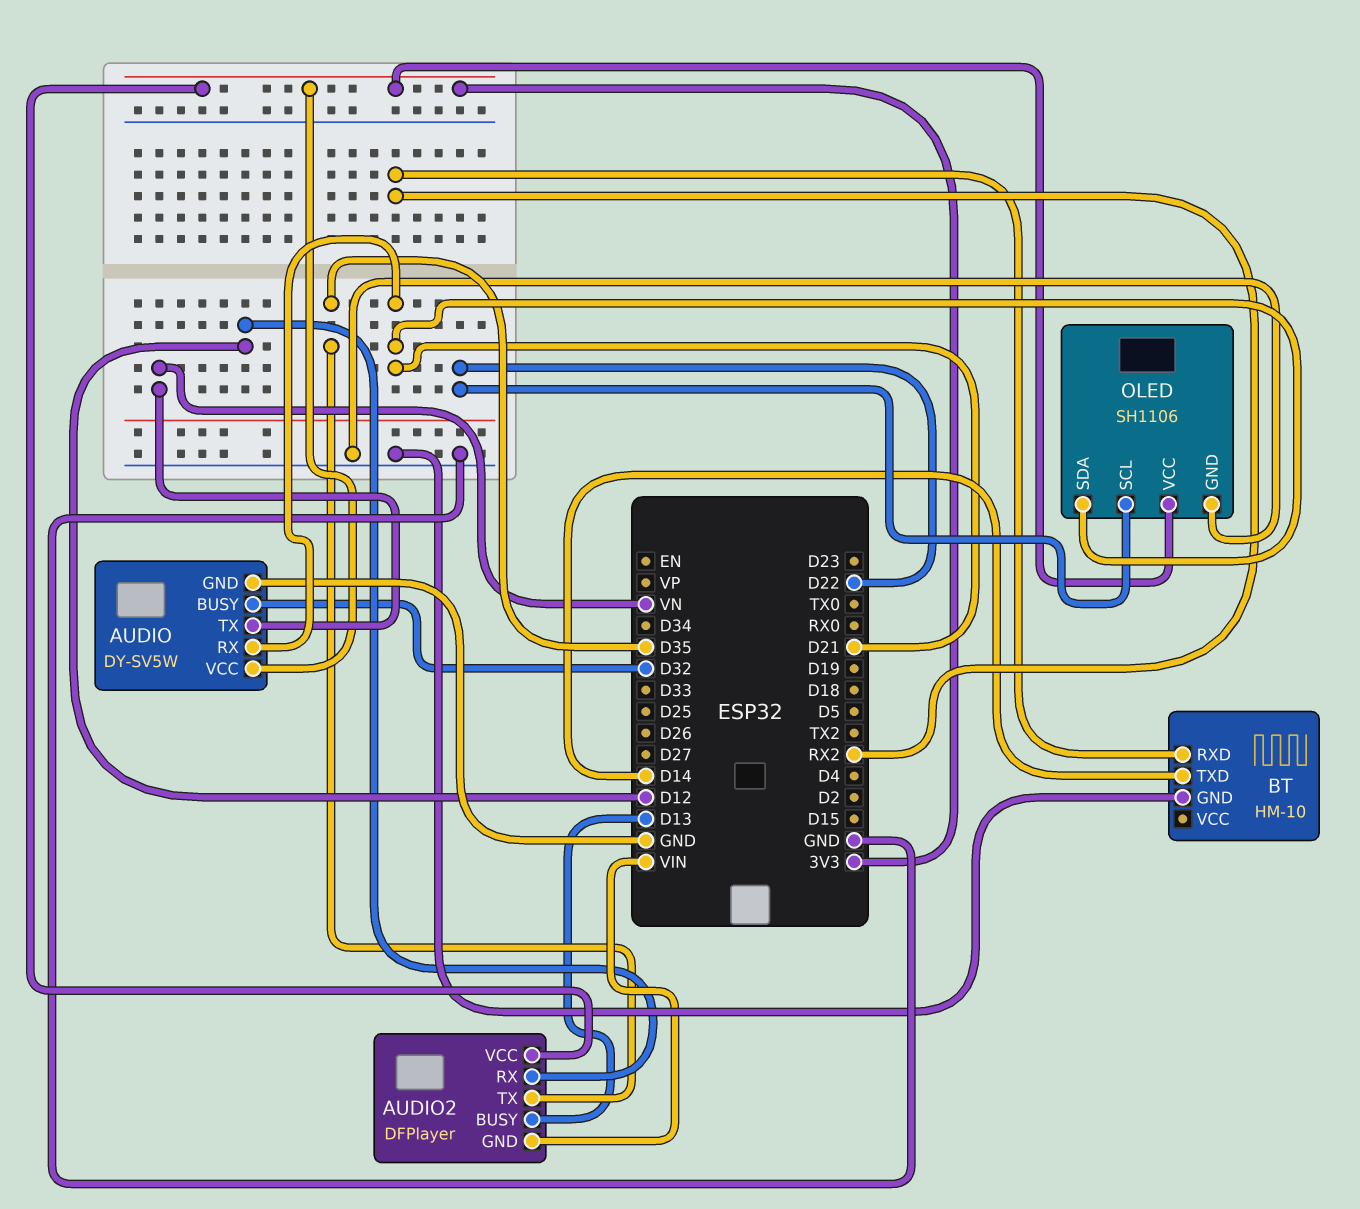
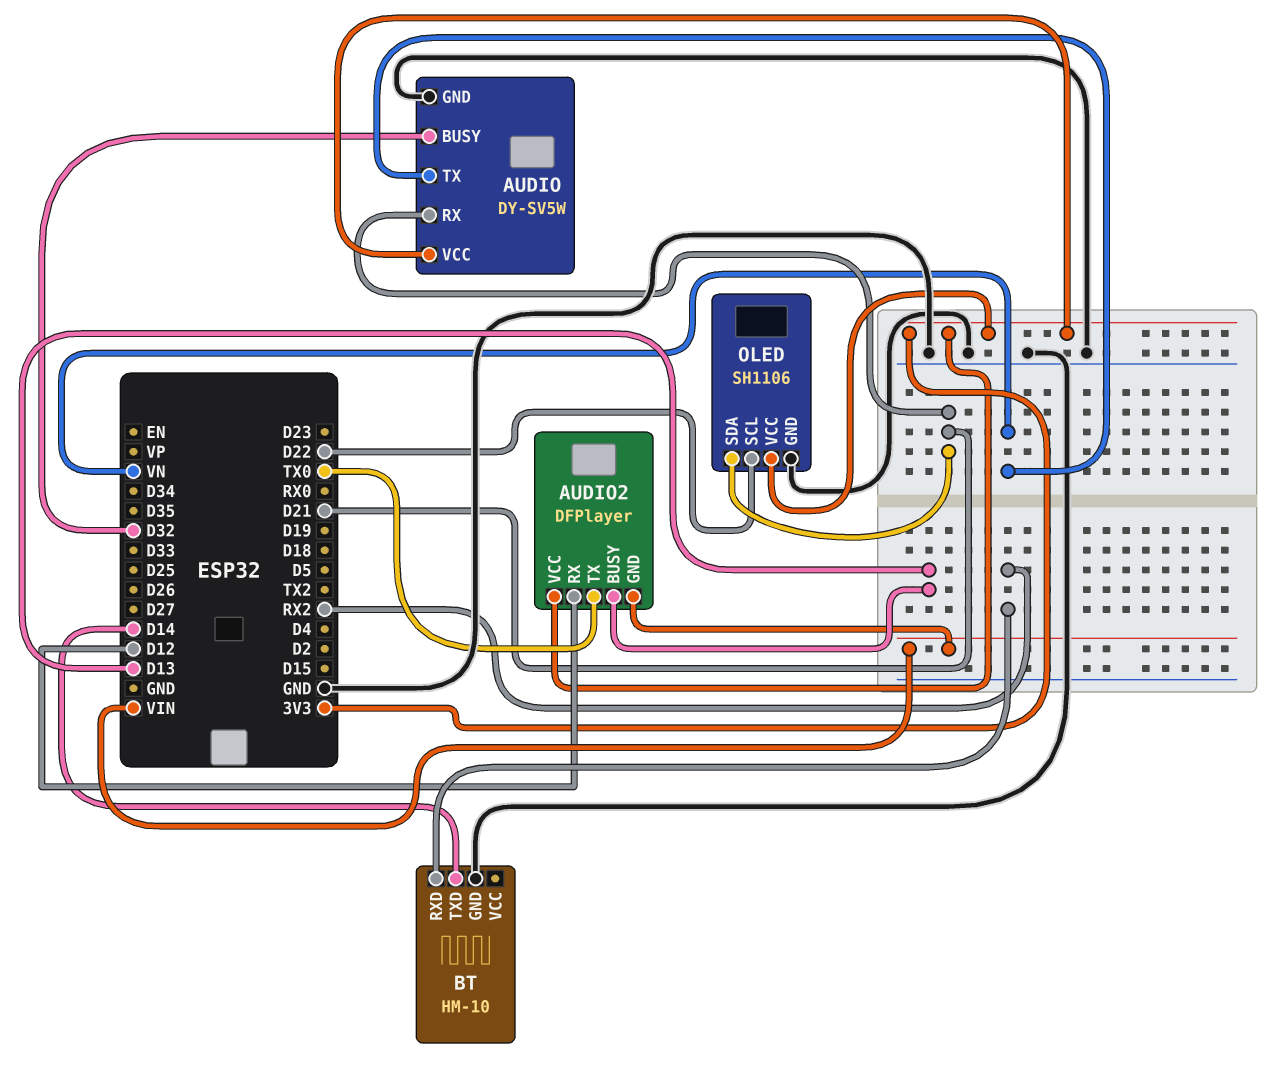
AUDIO2 pin TX: D35 -> TX0

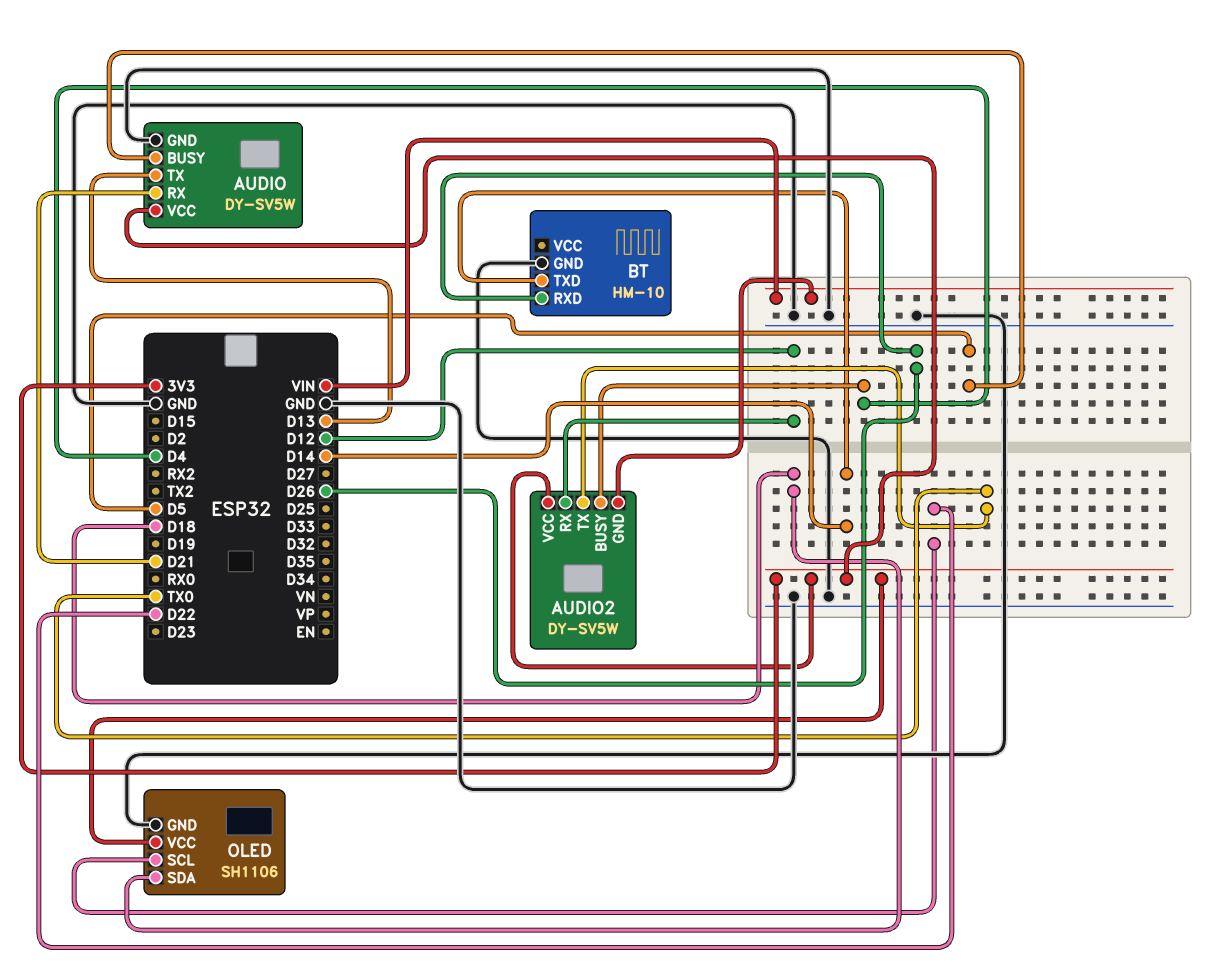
AUDIO pin BUSY: D32 -> D5
AUDIO pin TX: VN -> D13
AUDIO2: DFPlayer -> DY-SV5W
AUDIO2 pin BUSY: D13 -> D4
BT pin RXD: RX2 -> D26
OLED pin SDA: D21 -> D18

